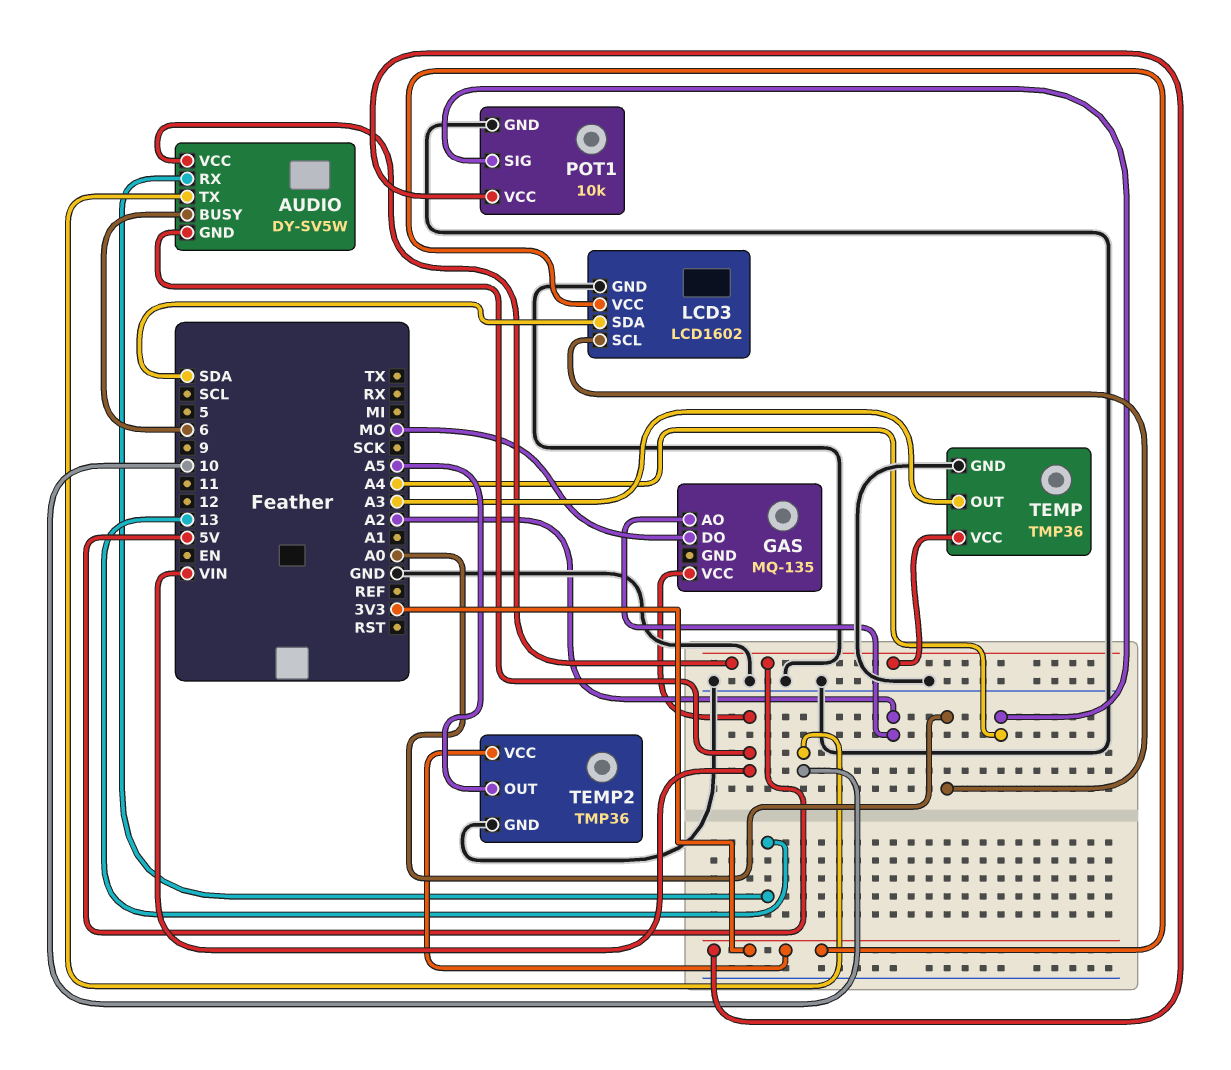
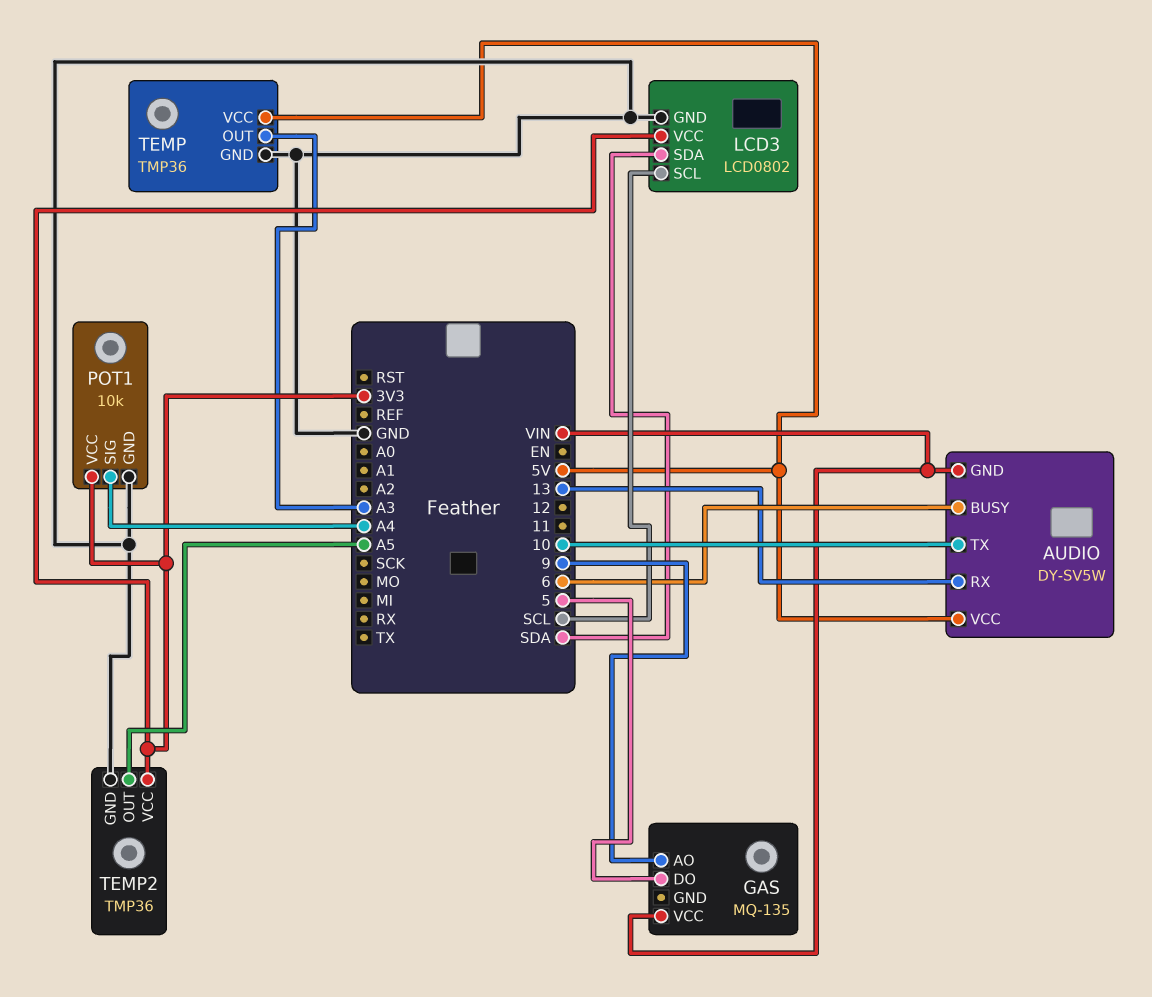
GAS pin AO: A2 -> 9
GAS pin DO: MO -> 5
LCD3: LCD1602 -> LCD0802
LCD3 pin SCL: A0 -> SCL

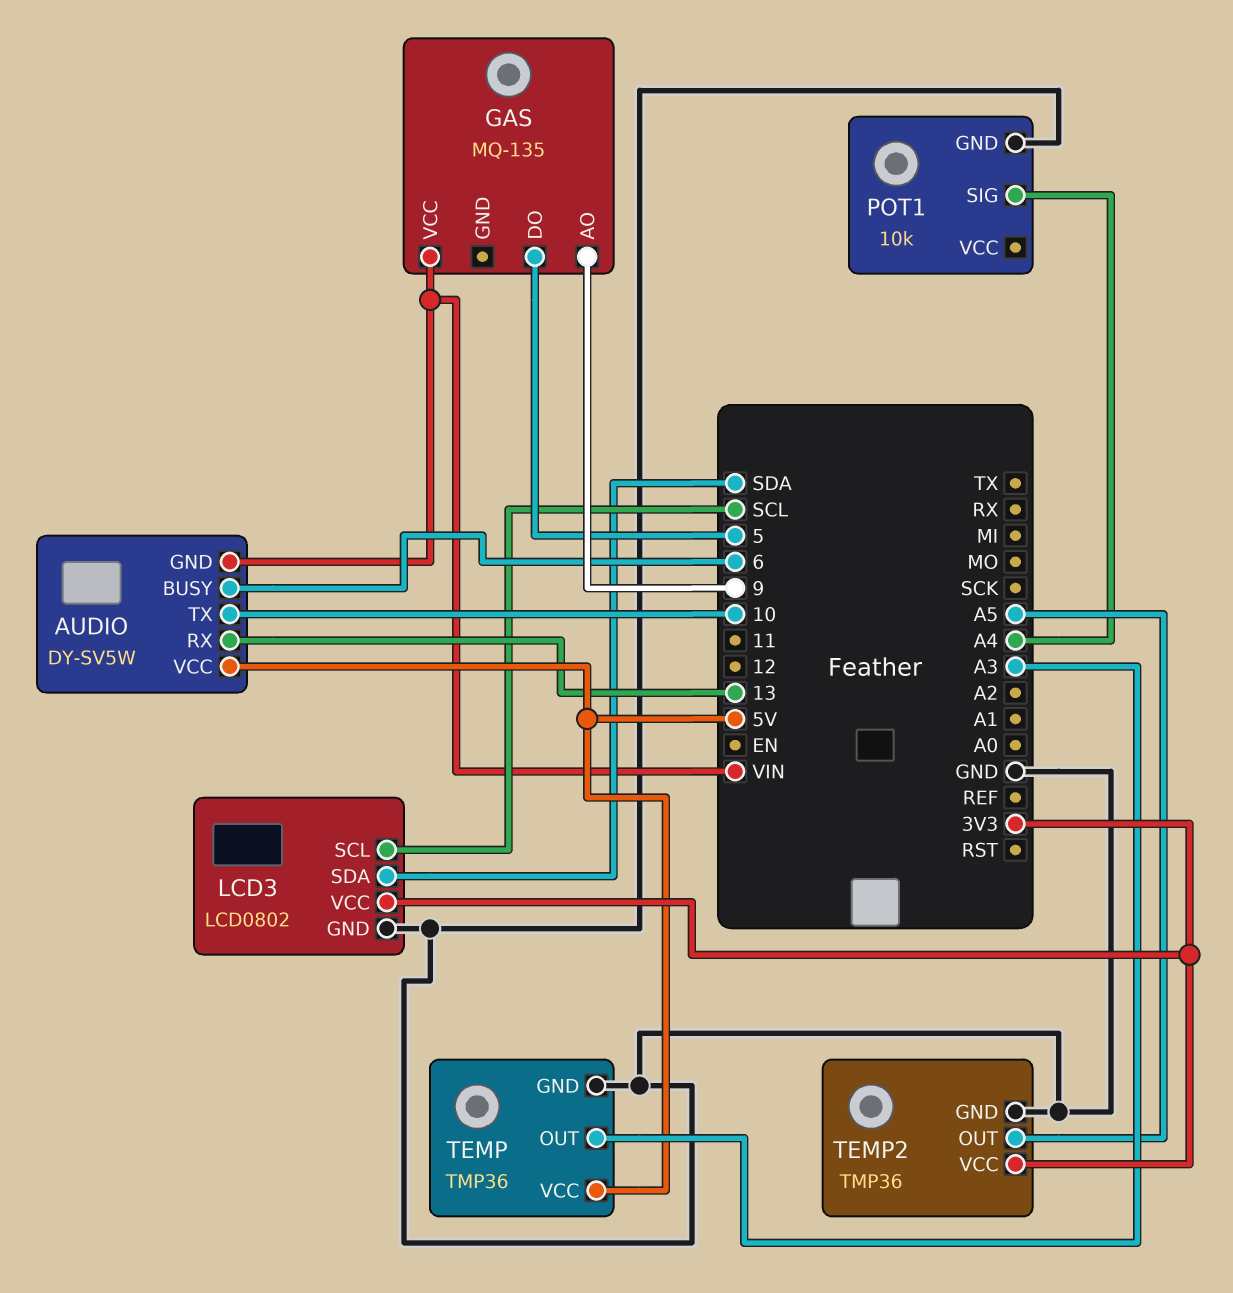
POT1 pin VCC: 3V3 -> none

